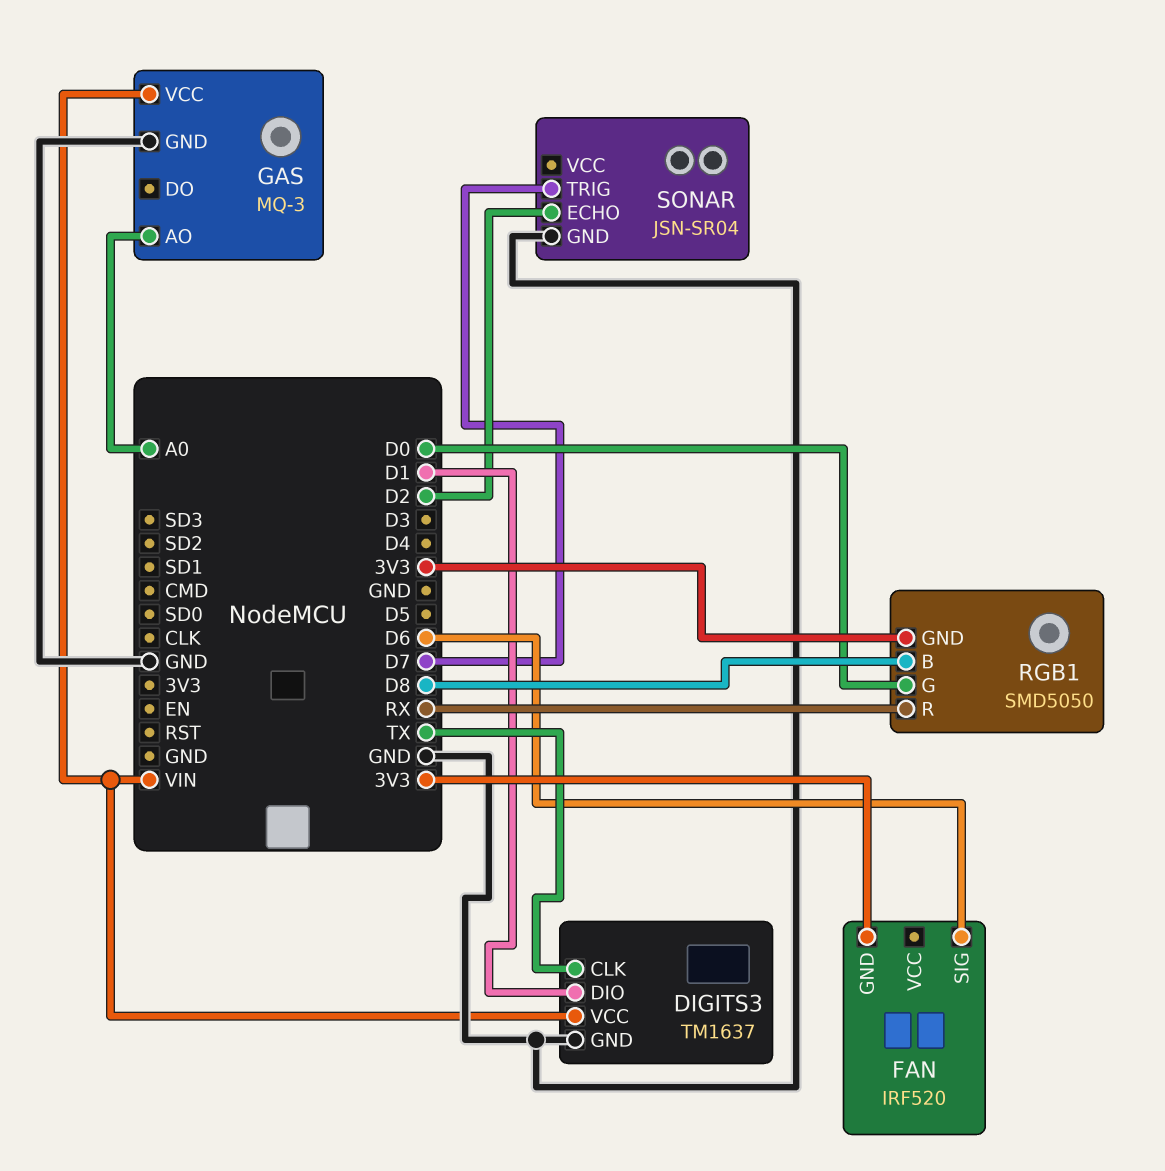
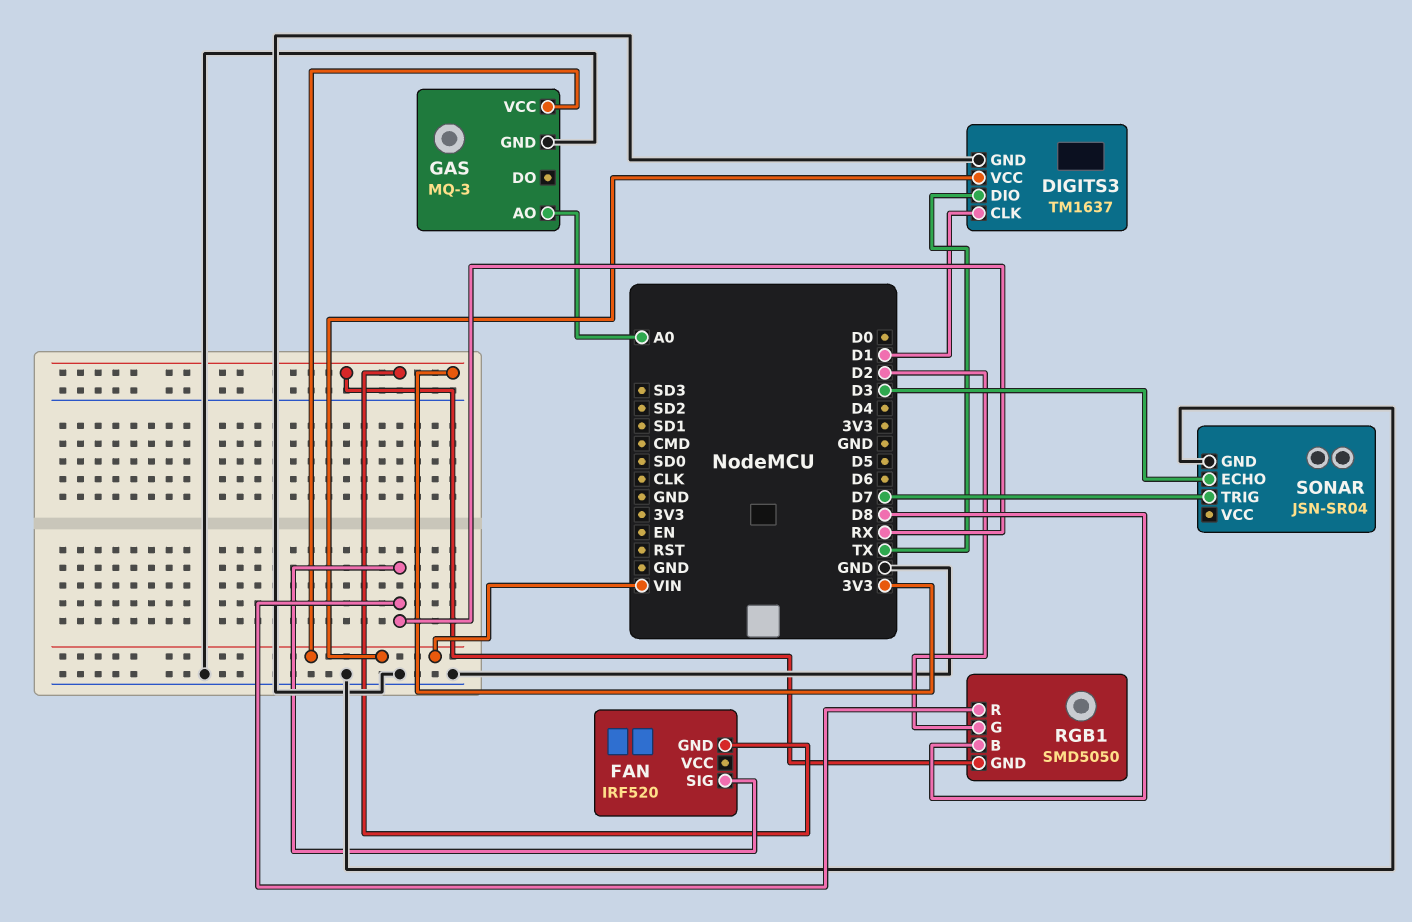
DIGITS3 pin CLK: TX -> D1
DIGITS3 pin DIO: D1 -> TX
FAN pin SIG: D6 -> RX
RGB1 pin G: D0 -> D2
SONAR pin ECHO: D2 -> D3

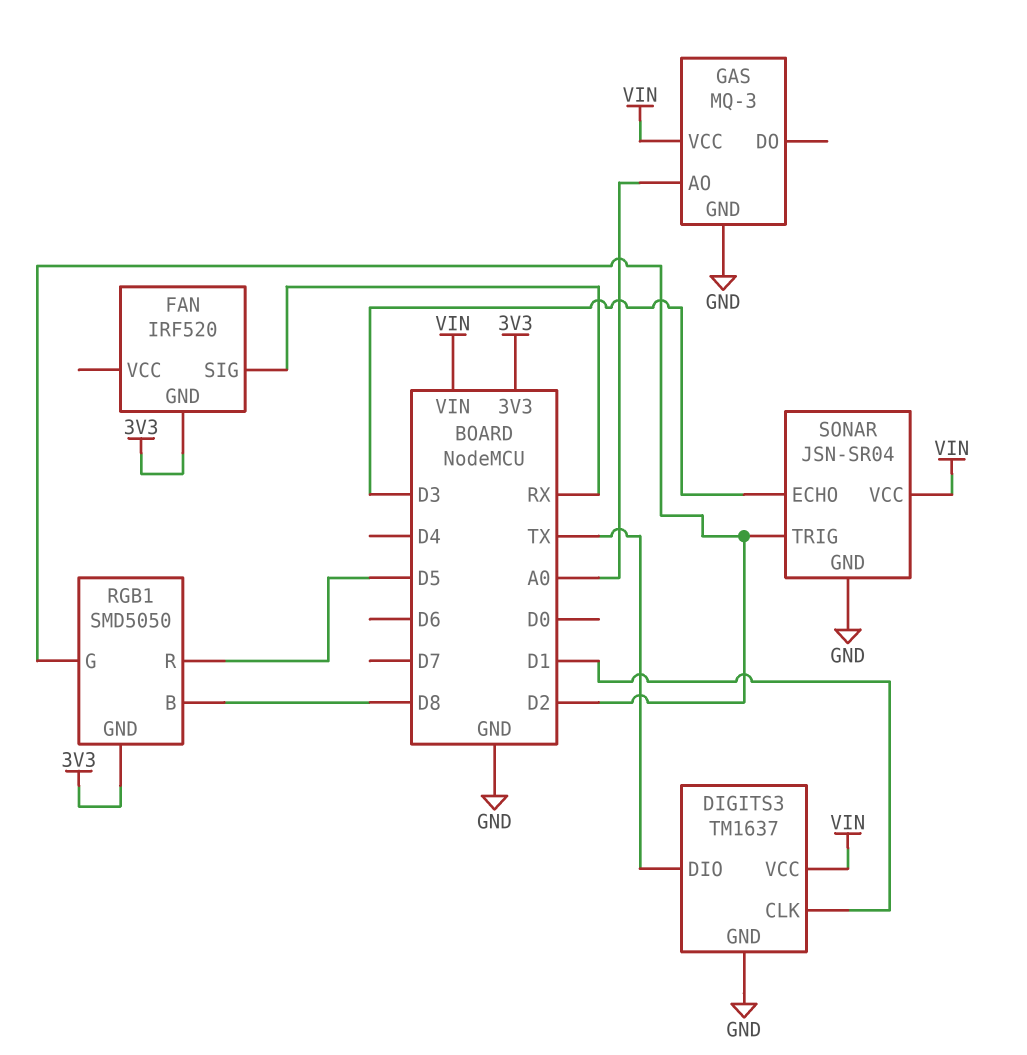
RGB1 pin R: RX -> D5
SONAR pin TRIG: D7 -> D2
SONAR pin VCC: none -> VIN

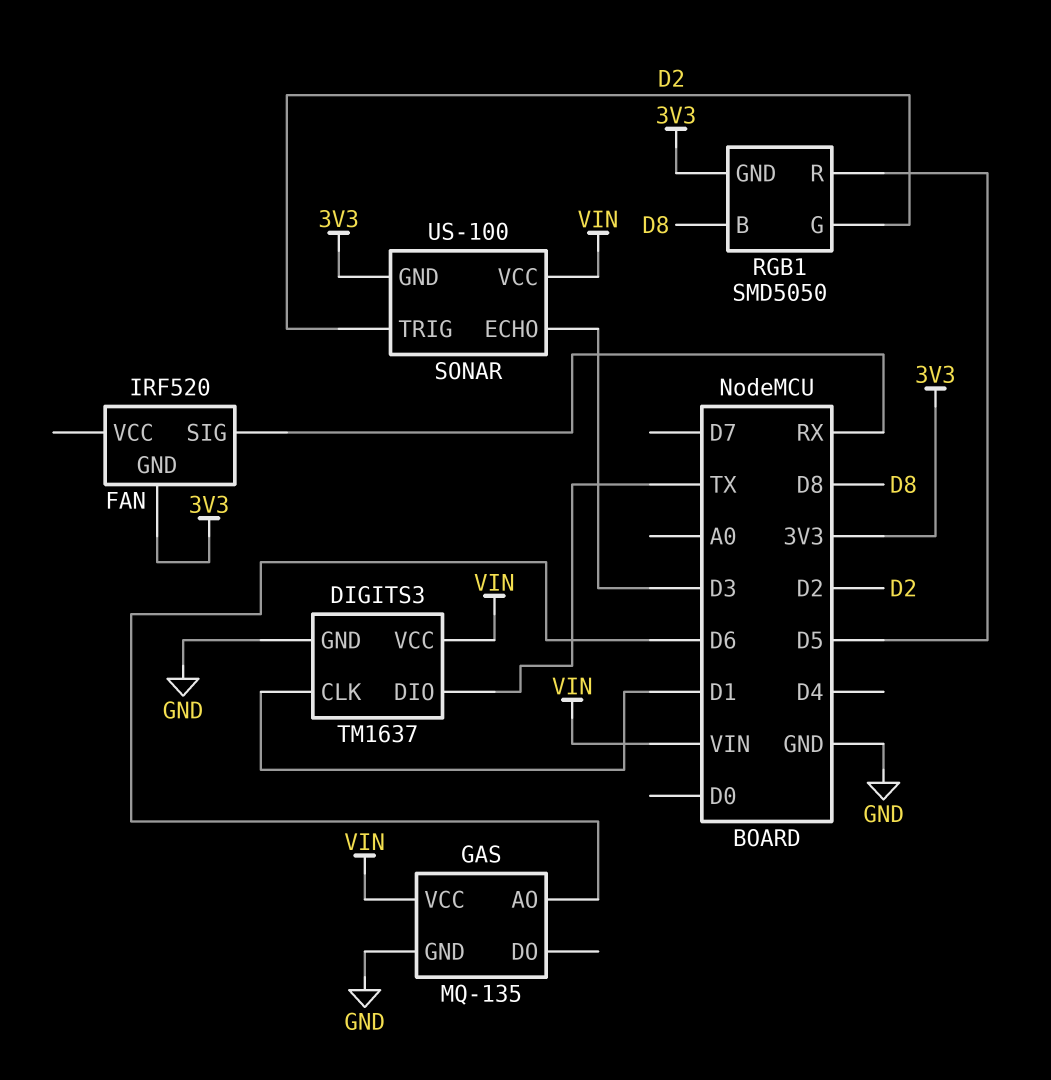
GAS: MQ-3 -> MQ-135
GAS pin AO: A0 -> D6
SONAR: JSN-SR04 -> US-100
SONAR pin GND: GND -> 3V3

